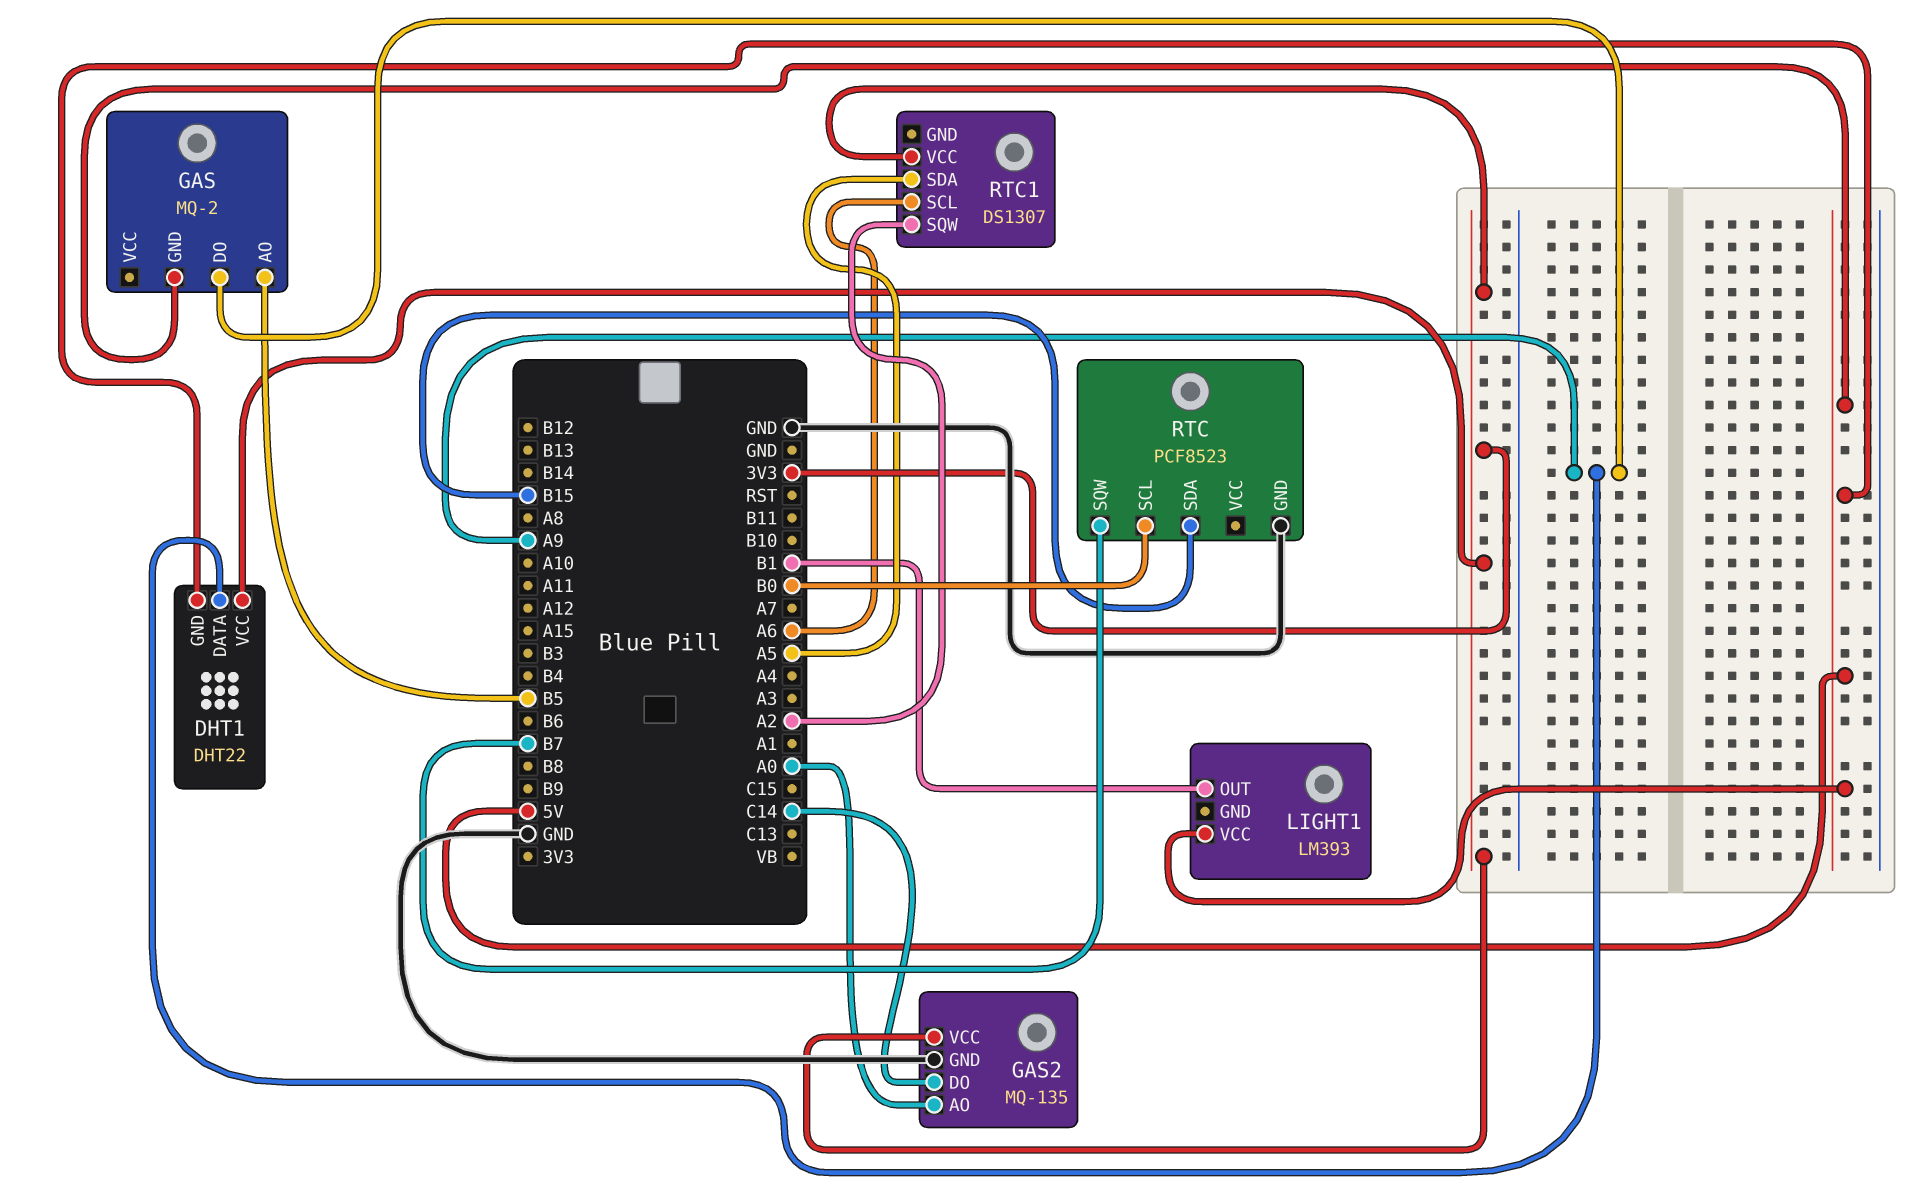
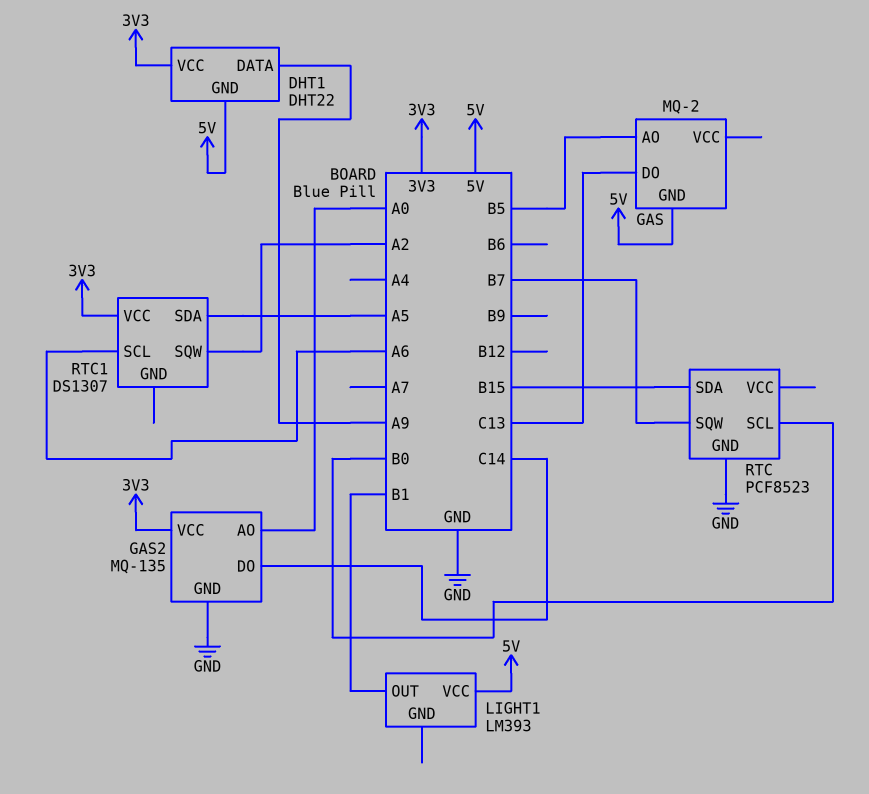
GAS pin DO: A9 -> C13

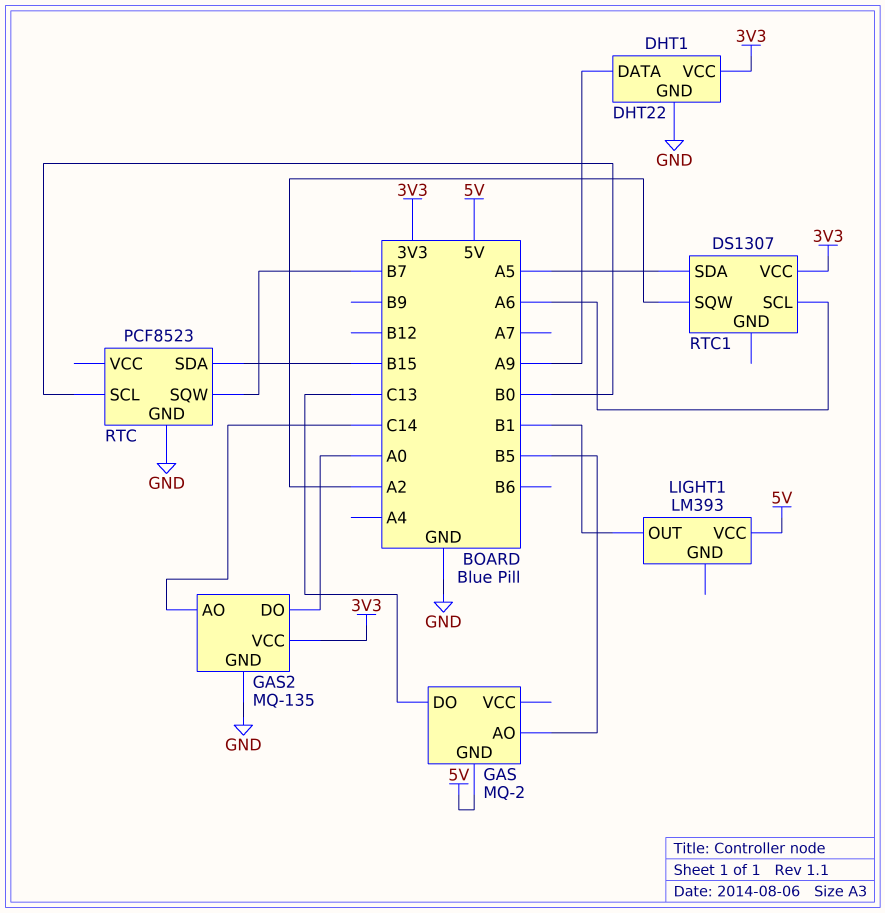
DHT1 pin GND: 5V -> GND
GAS2 pin AO: A0 -> C14
GAS2 pin DO: C14 -> A0

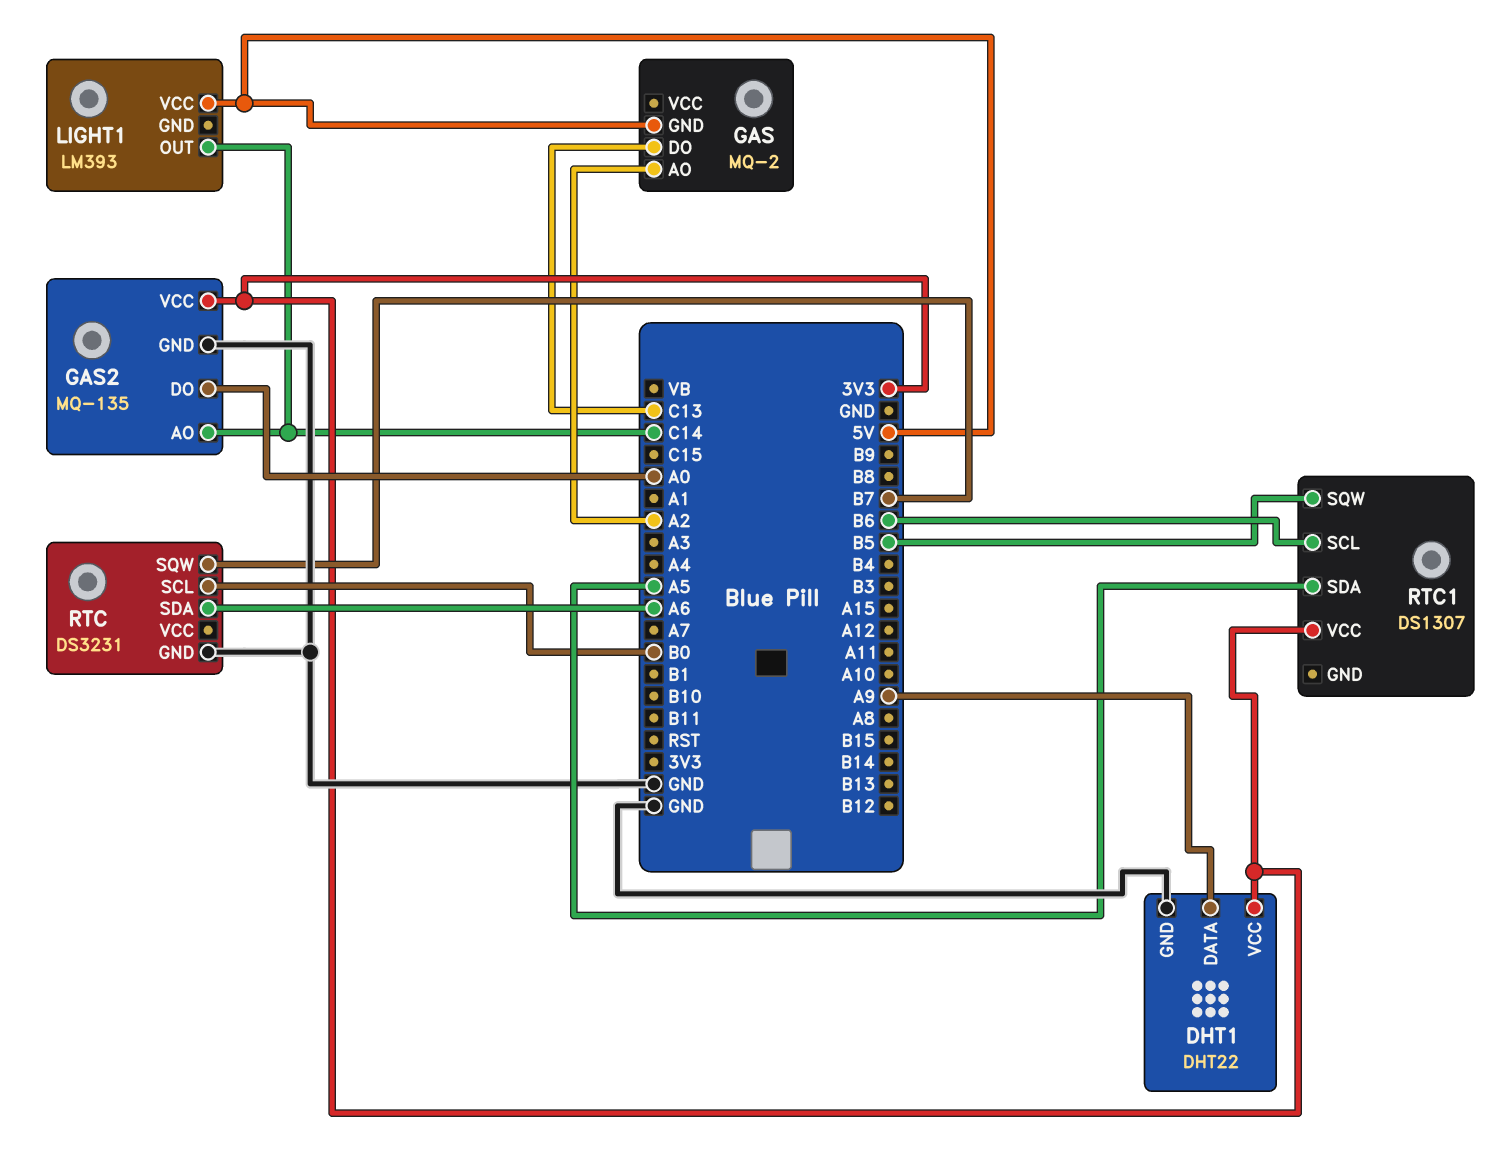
GAS pin AO: B5 -> A2
LIGHT1 pin OUT: B1 -> C14
RTC: PCF8523 -> DS3231
RTC pin SDA: B15 -> A6
RTC1 pin SCL: A6 -> B6
RTC1 pin SQW: A2 -> B5

